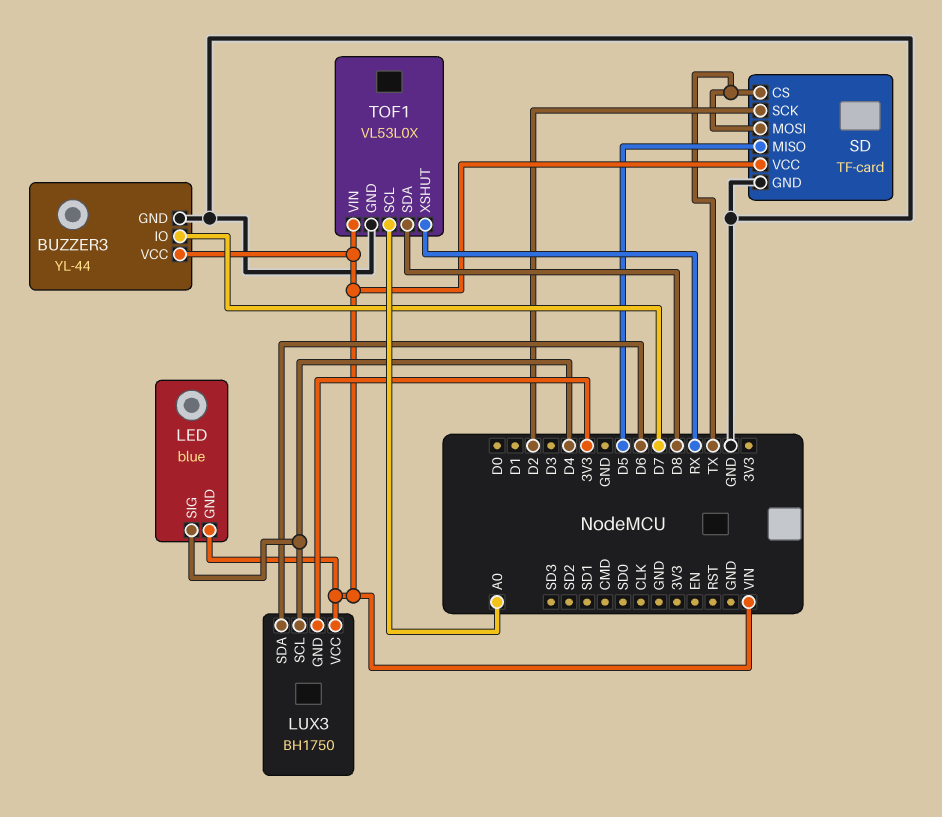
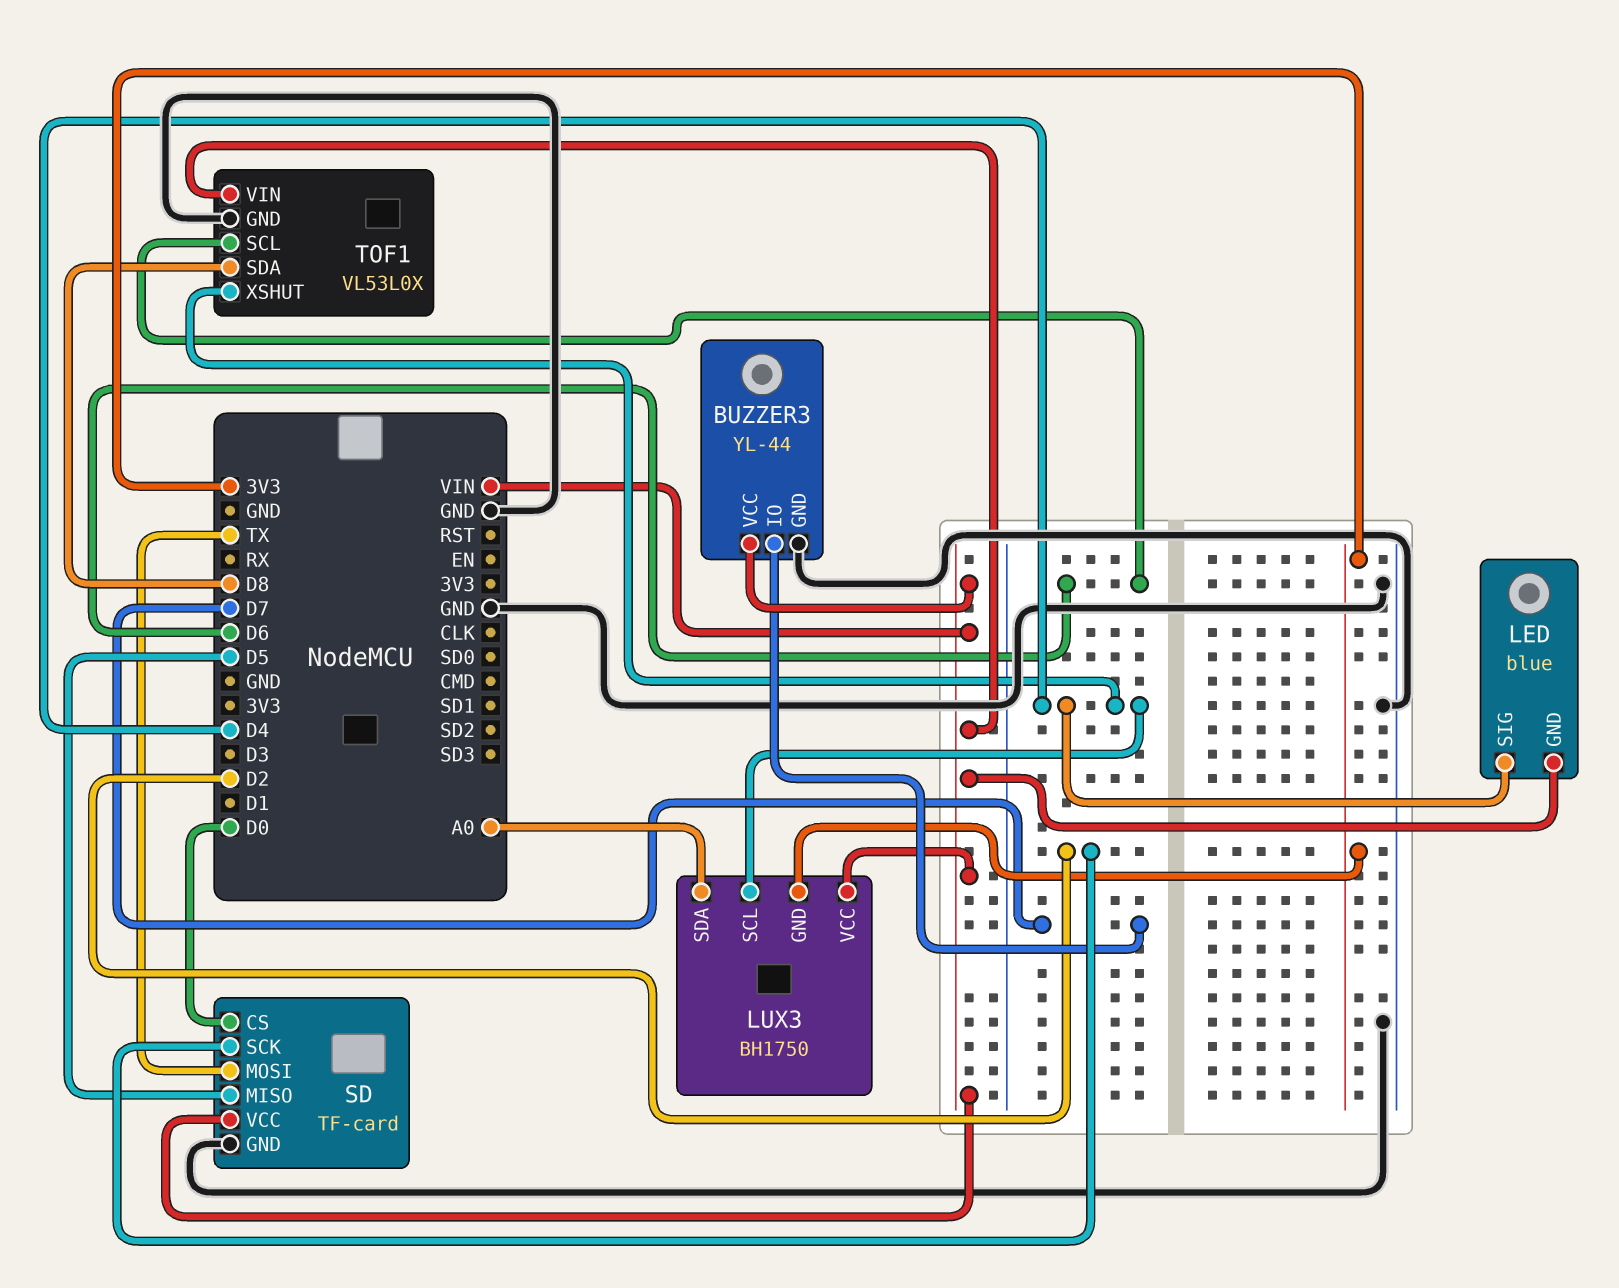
LUX3 pin SDA: D6 -> A0
SD pin CS: TX -> D0
TOF1 pin SCL: A0 -> D6
TOF1 pin XSHUT: RX -> D4

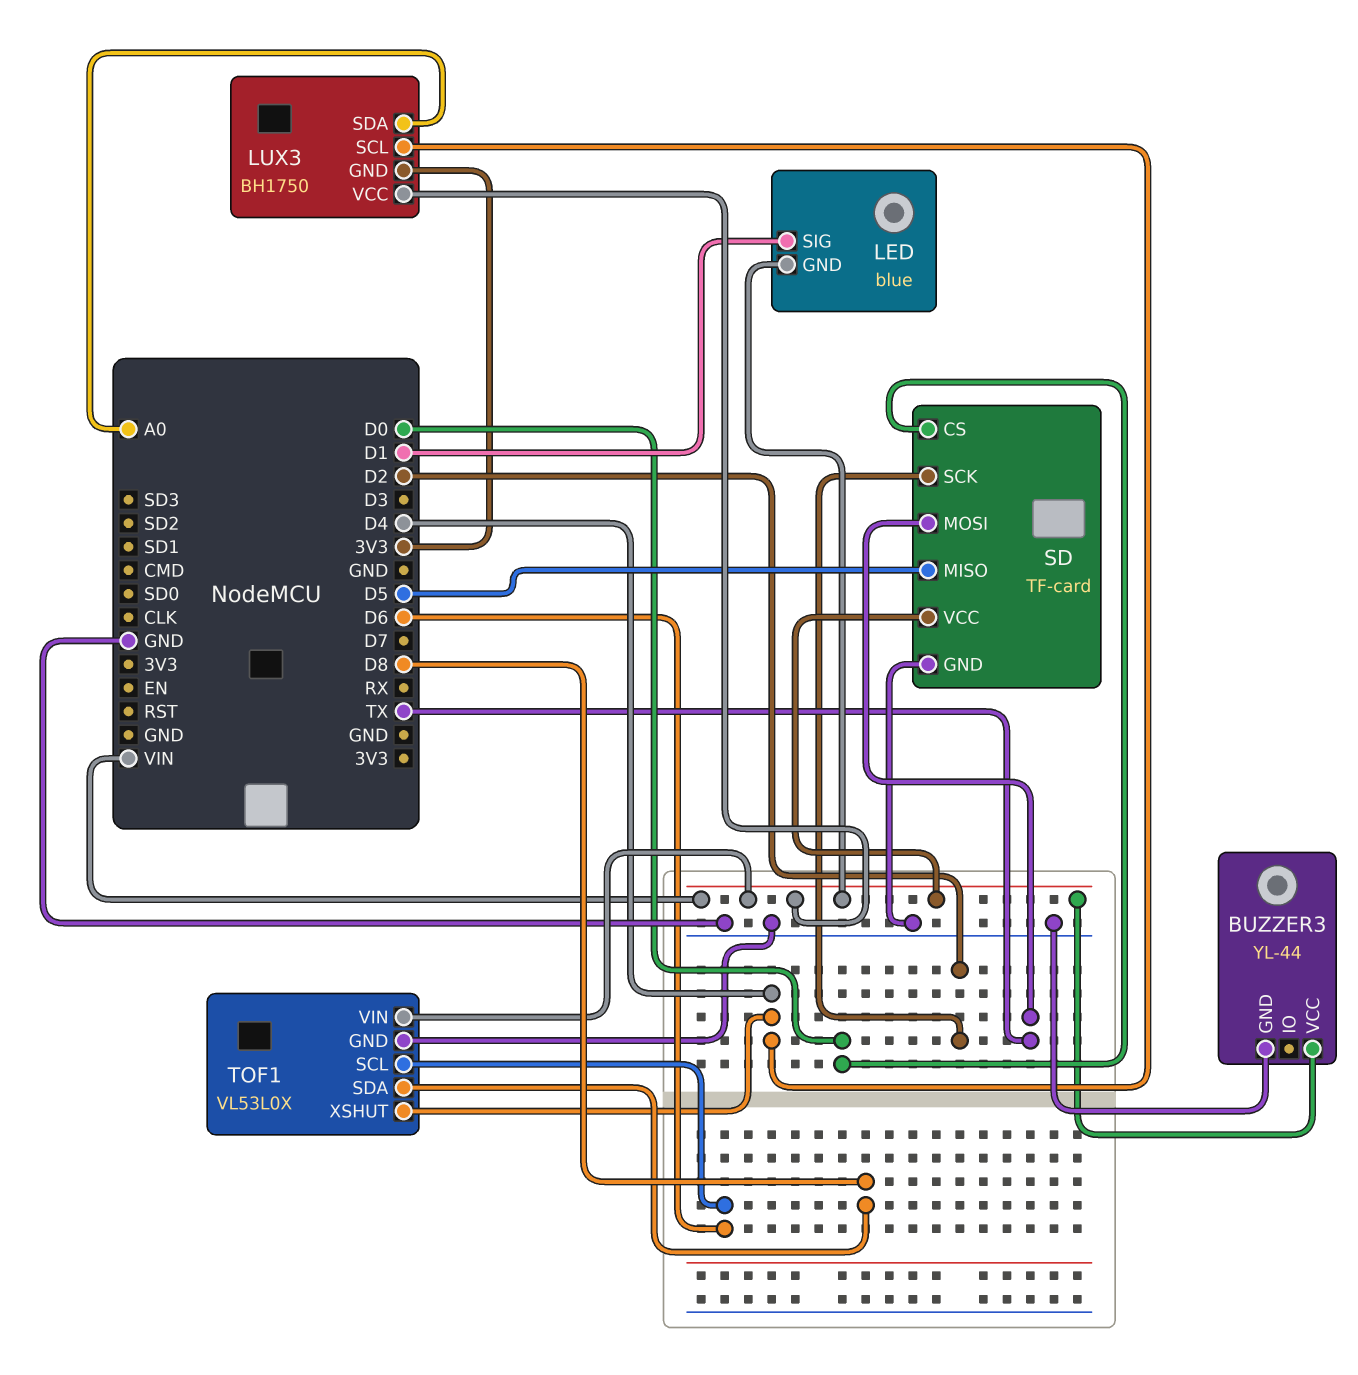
BUZZER3 pin IO: D7 -> none
LED pin SIG: D4 -> D1

